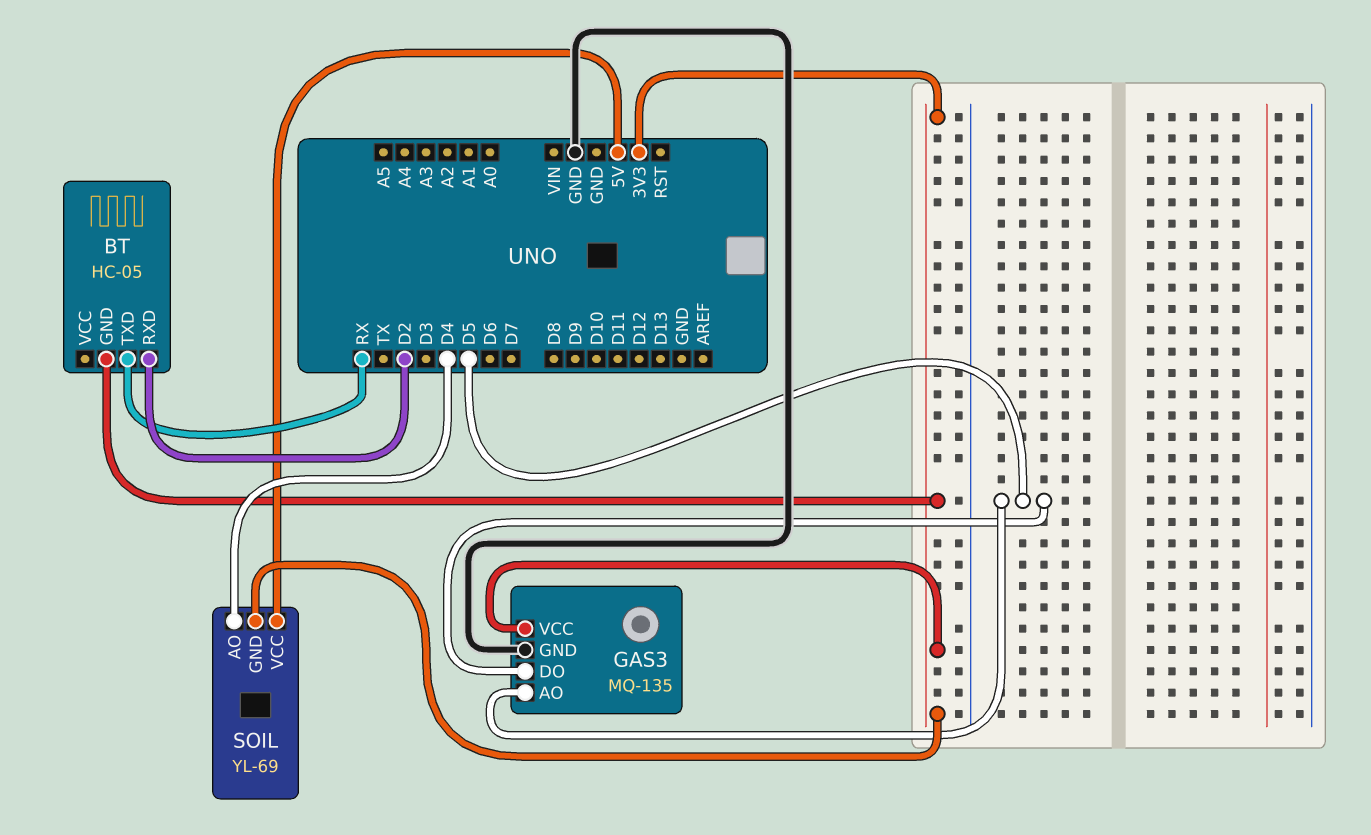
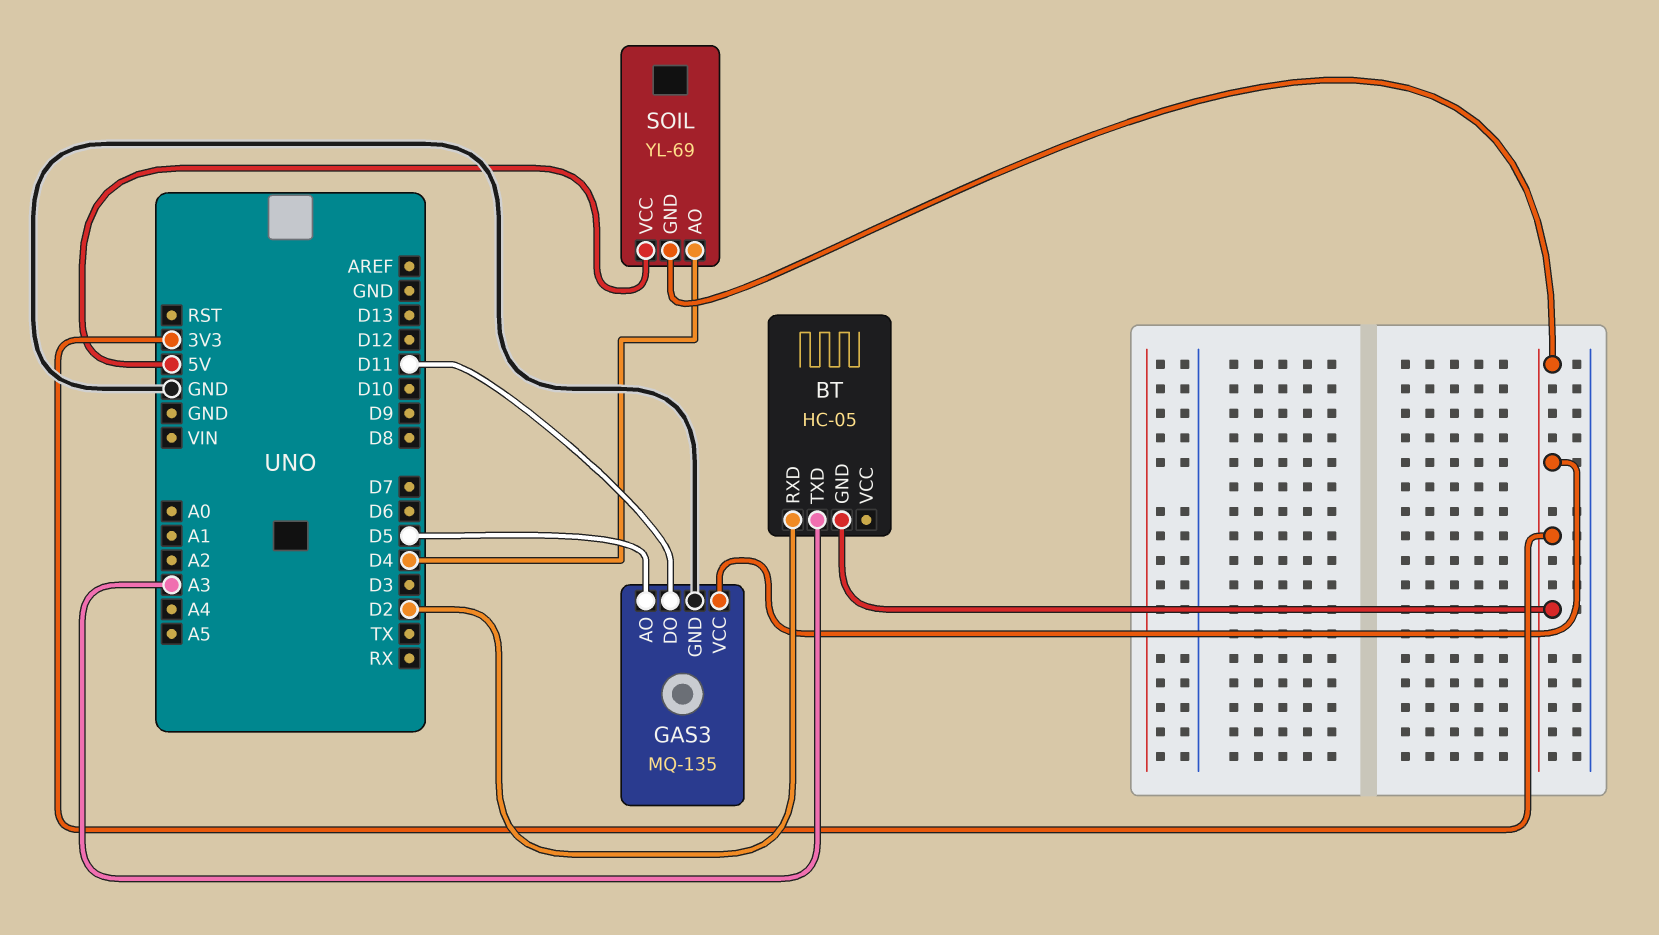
BT pin TXD: RX -> A3
GAS3 pin DO: D5 -> D11

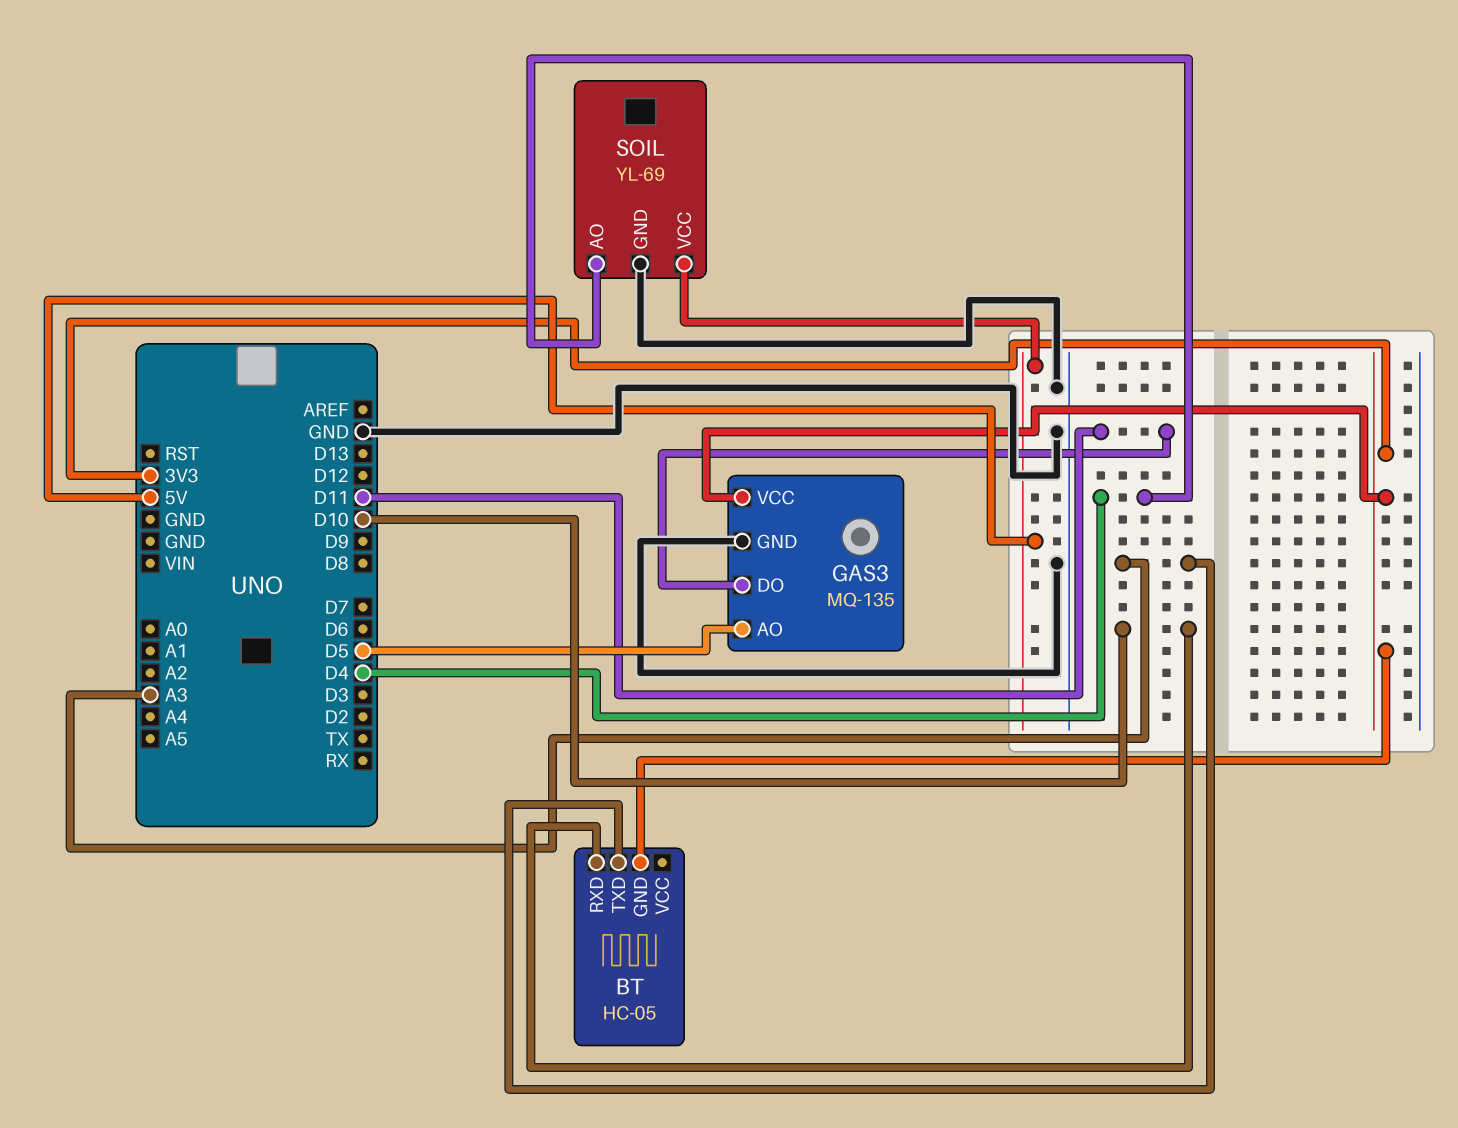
BT pin RXD: D2 -> D10
SOIL pin GND: 3V3 -> GND

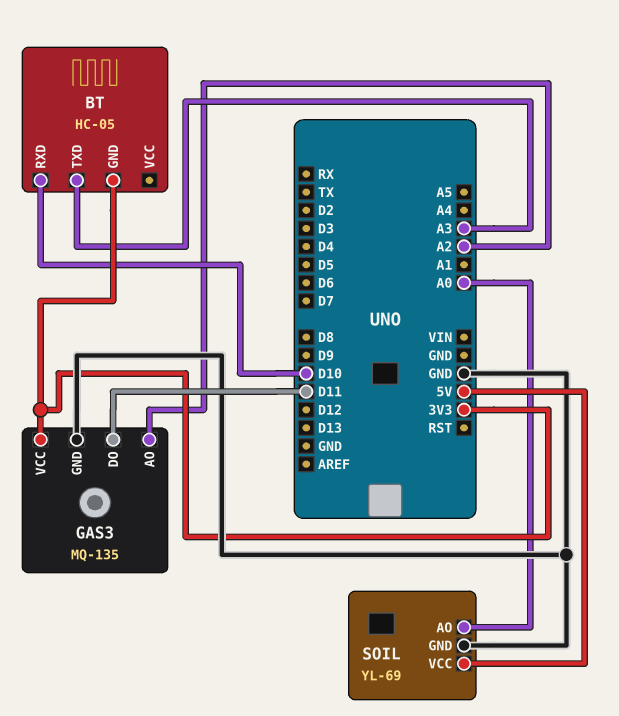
GAS3 pin AO: D5 -> A2
SOIL pin AO: D4 -> A0

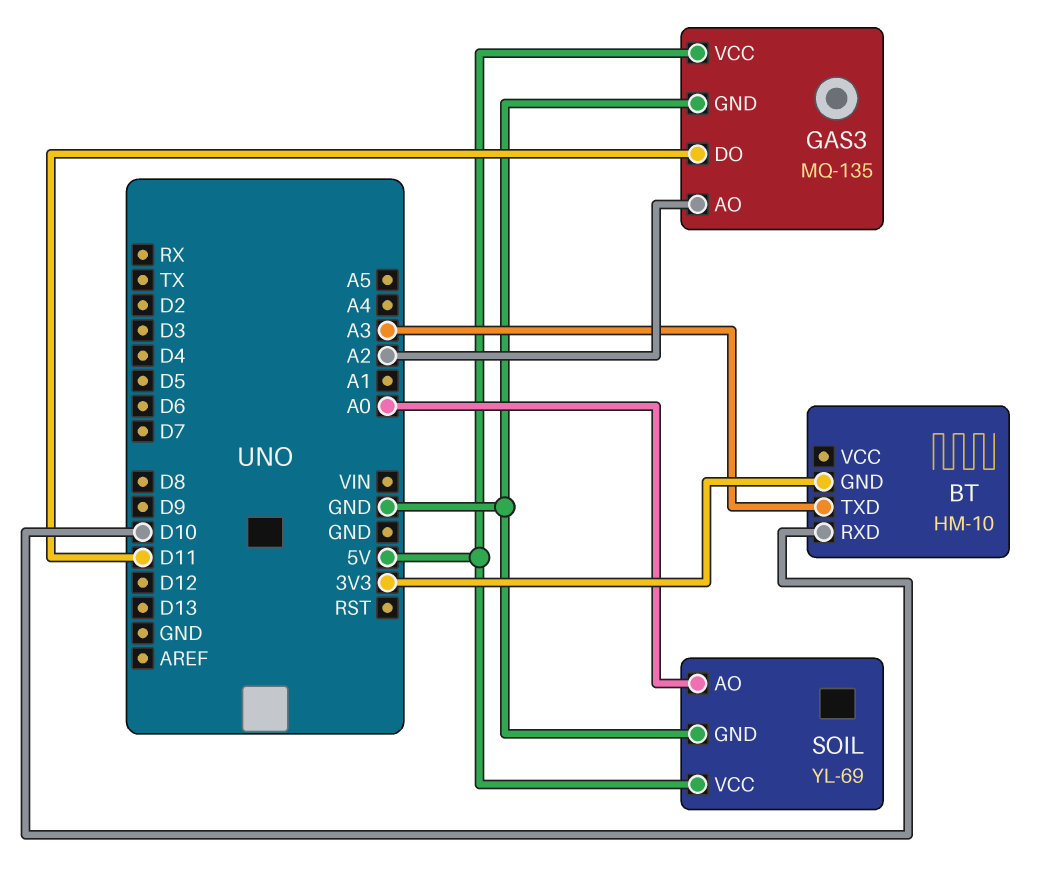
BT: HC-05 -> HM-10
GAS3 pin VCC: 3V3 -> 5V

